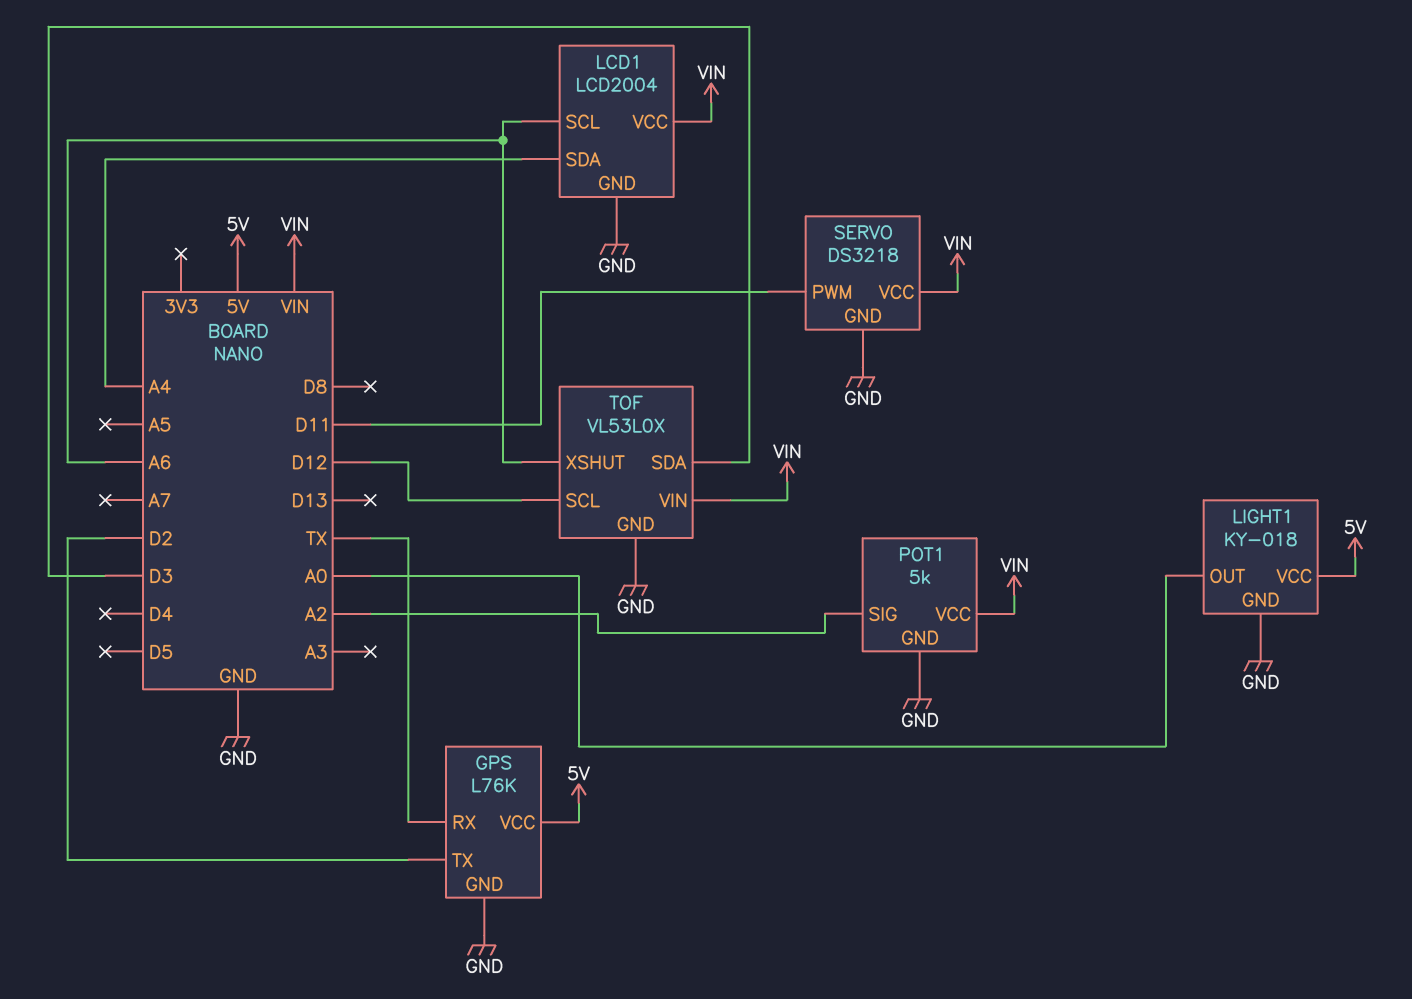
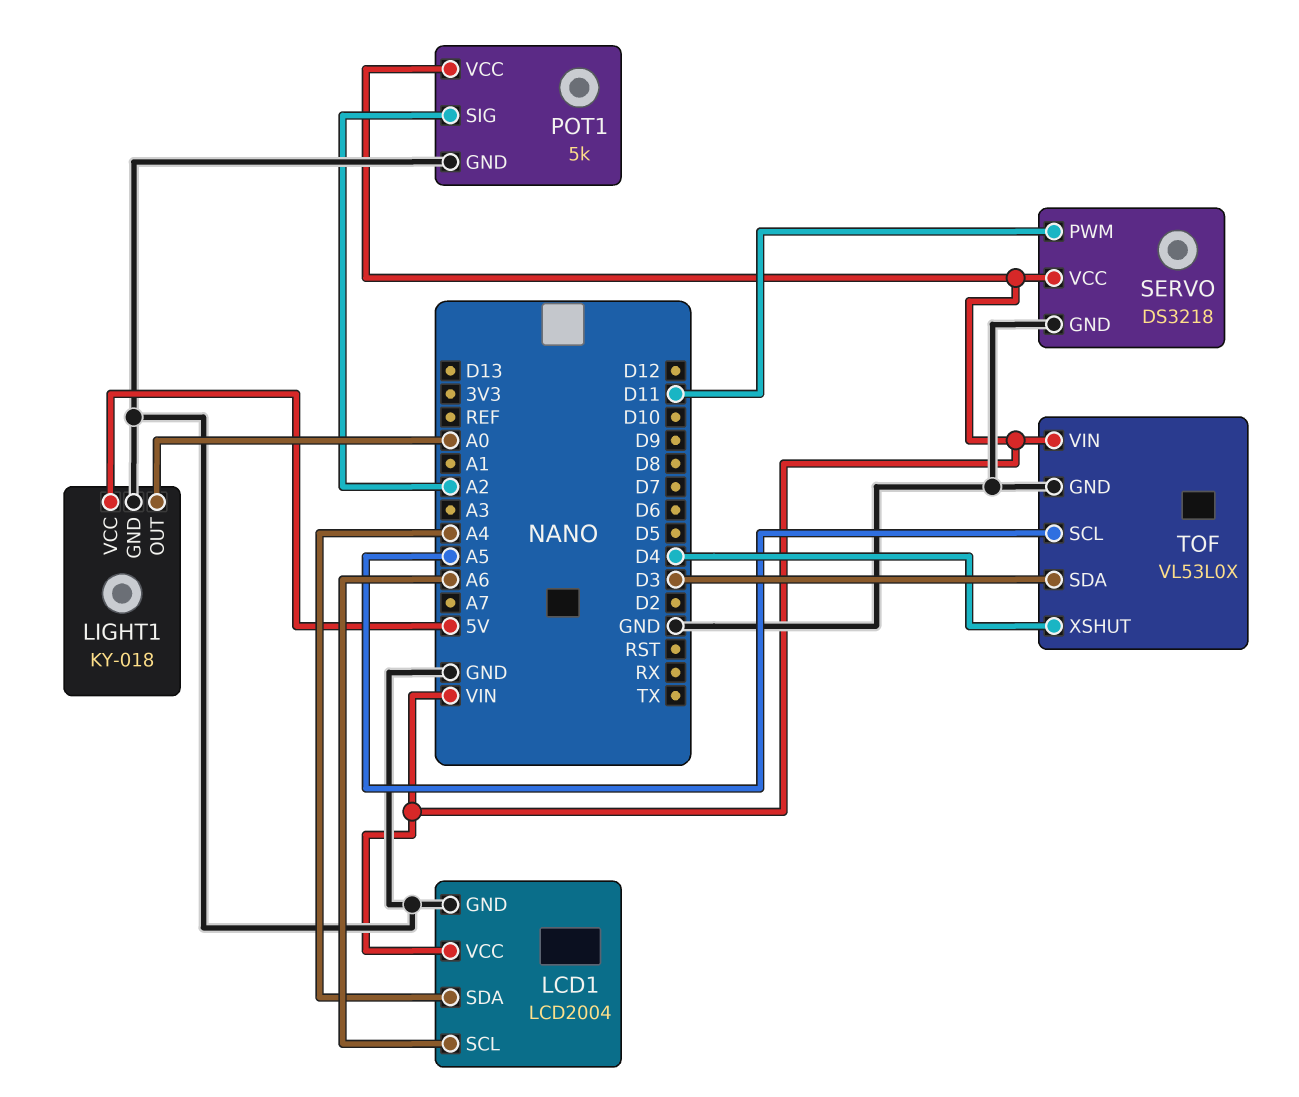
GPS: L76K -> none
GPS pin GND: GND -> none
GPS pin RX: TX -> none
GPS pin TX: D2 -> none
GPS pin VCC: 5V -> none
TOF pin SCL: D12 -> A5
TOF pin XSHUT: A6 -> D4

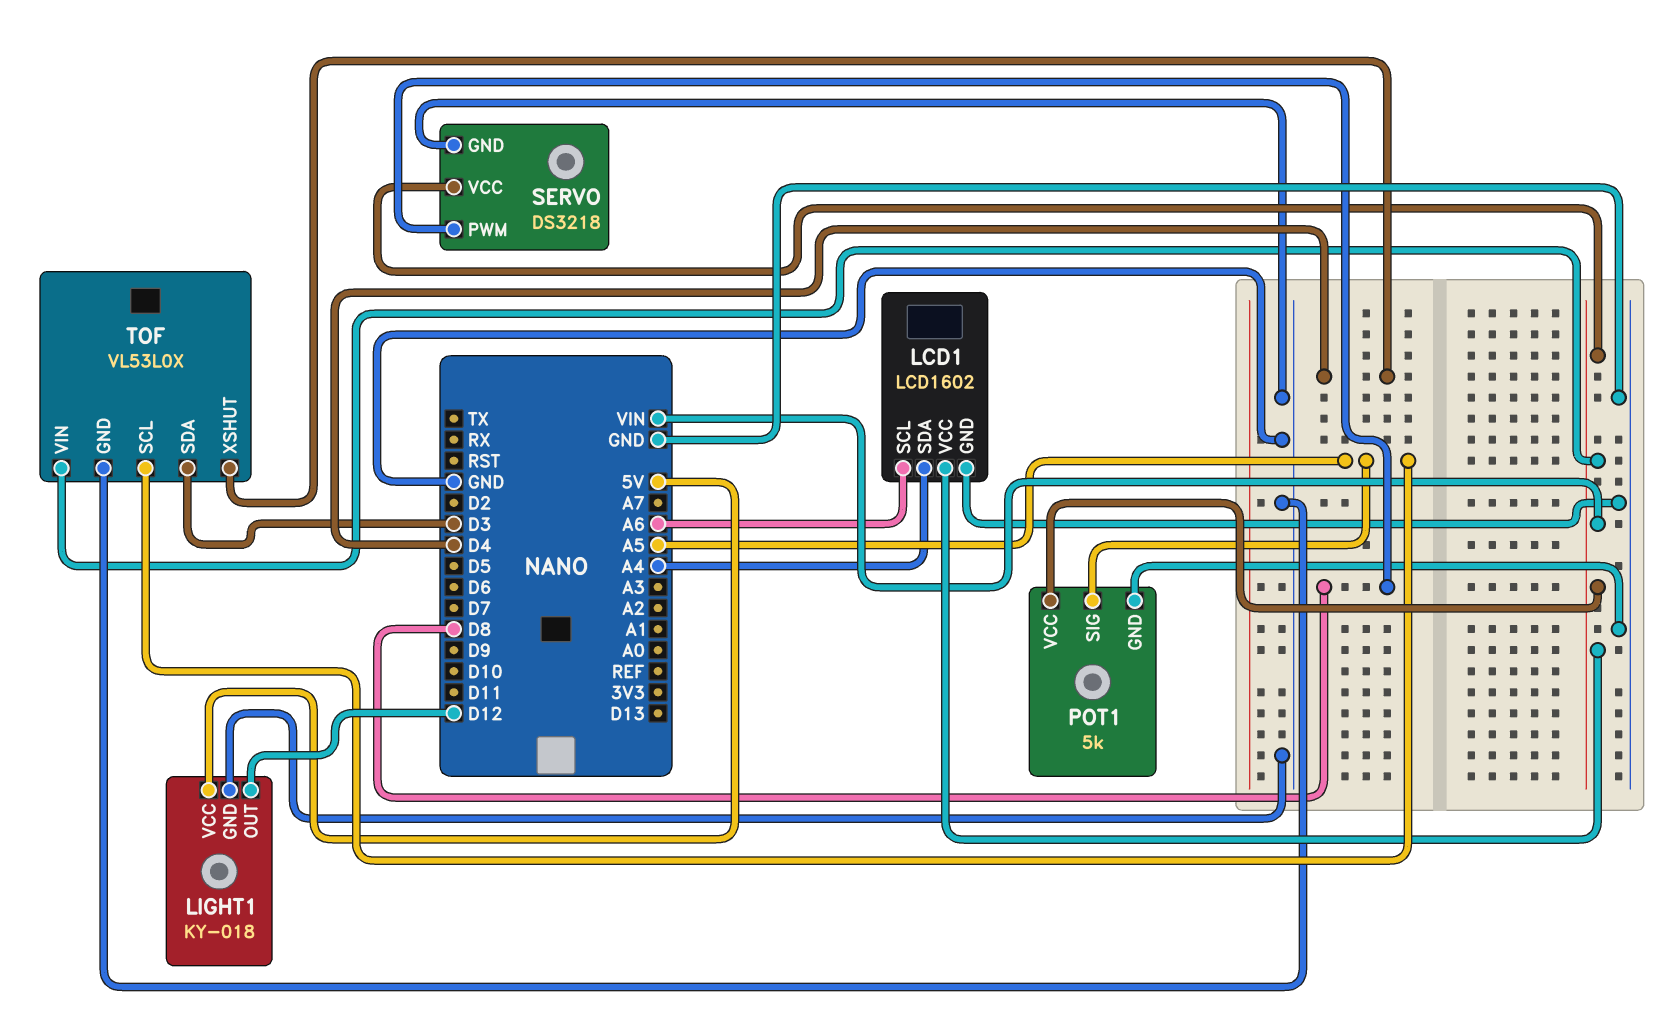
LCD1: LCD2004 -> LCD1602
LIGHT1 pin OUT: A0 -> D12
POT1 pin SIG: A2 -> A5
SERVO pin PWM: D11 -> D8

